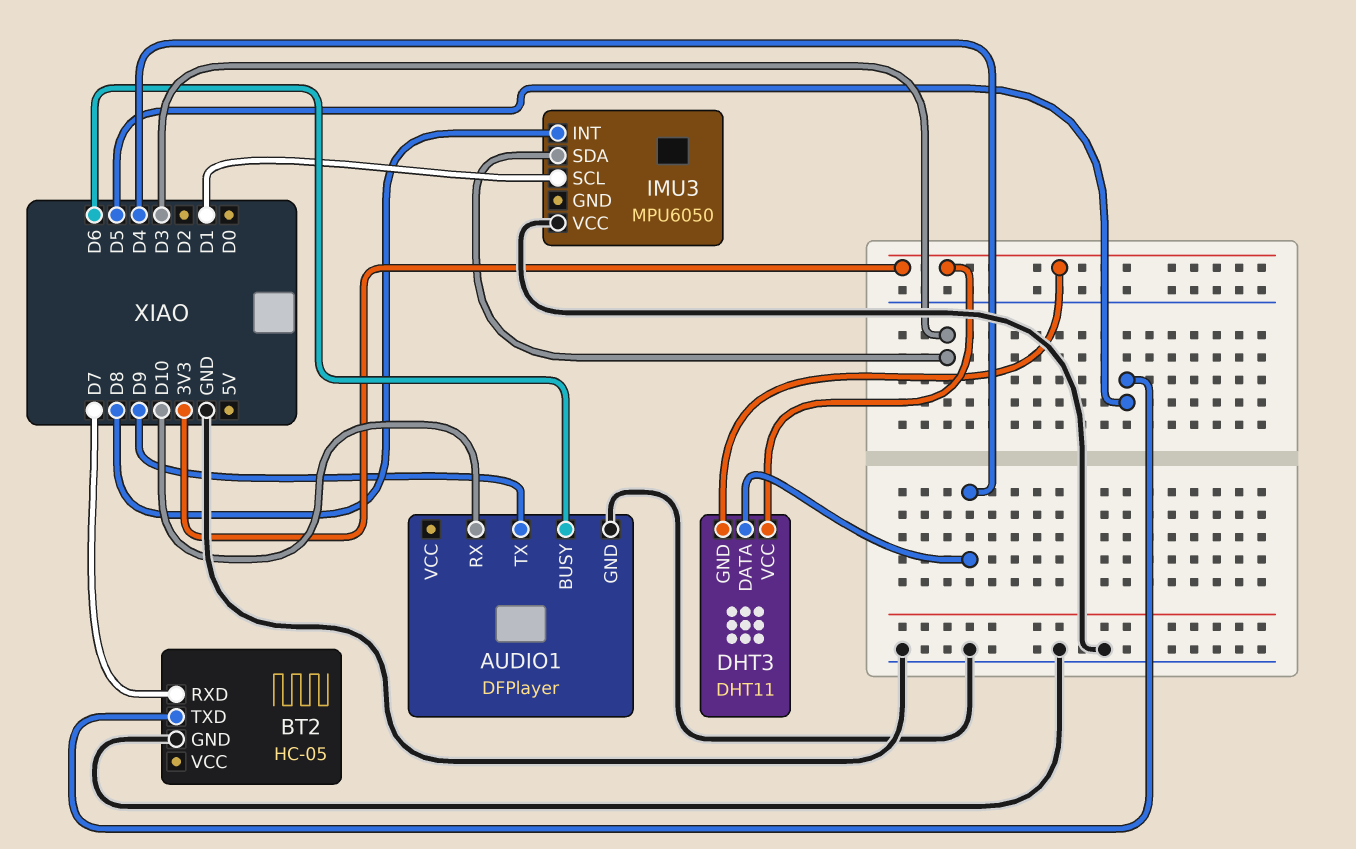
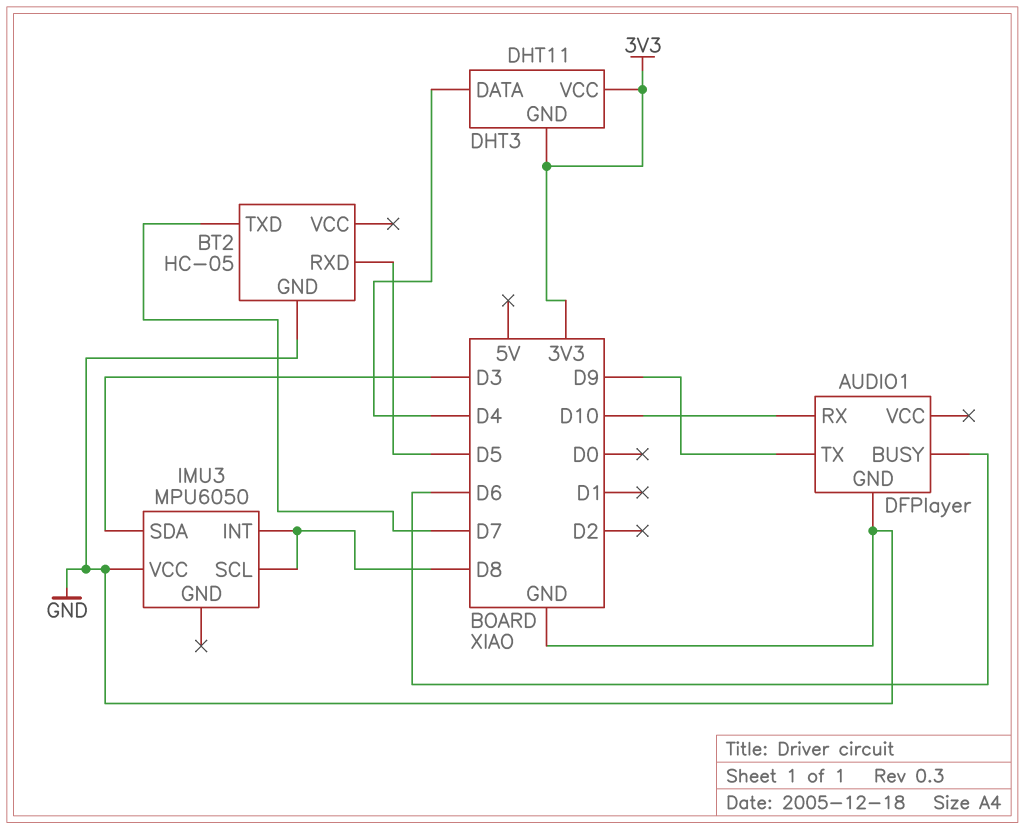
BT2 pin RXD: D7 -> D5
BT2 pin TXD: D5 -> D7
IMU3 pin SCL: D1 -> D8

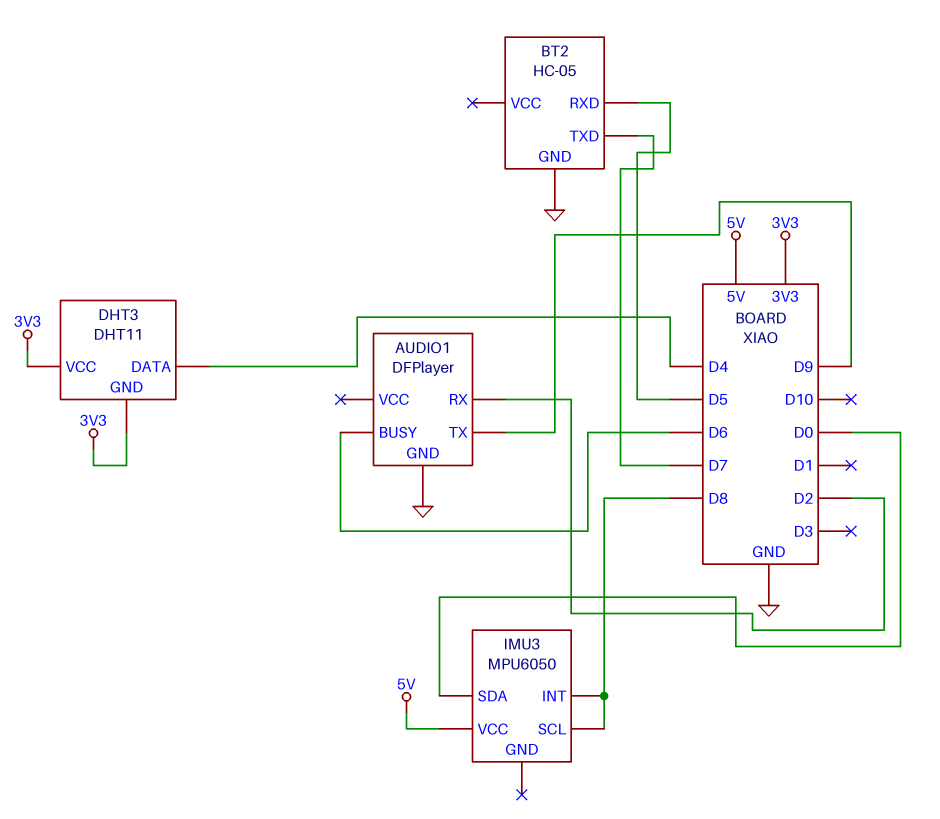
AUDIO1 pin RX: D10 -> D2
IMU3 pin SDA: D3 -> D0
IMU3 pin VCC: GND -> 5V

